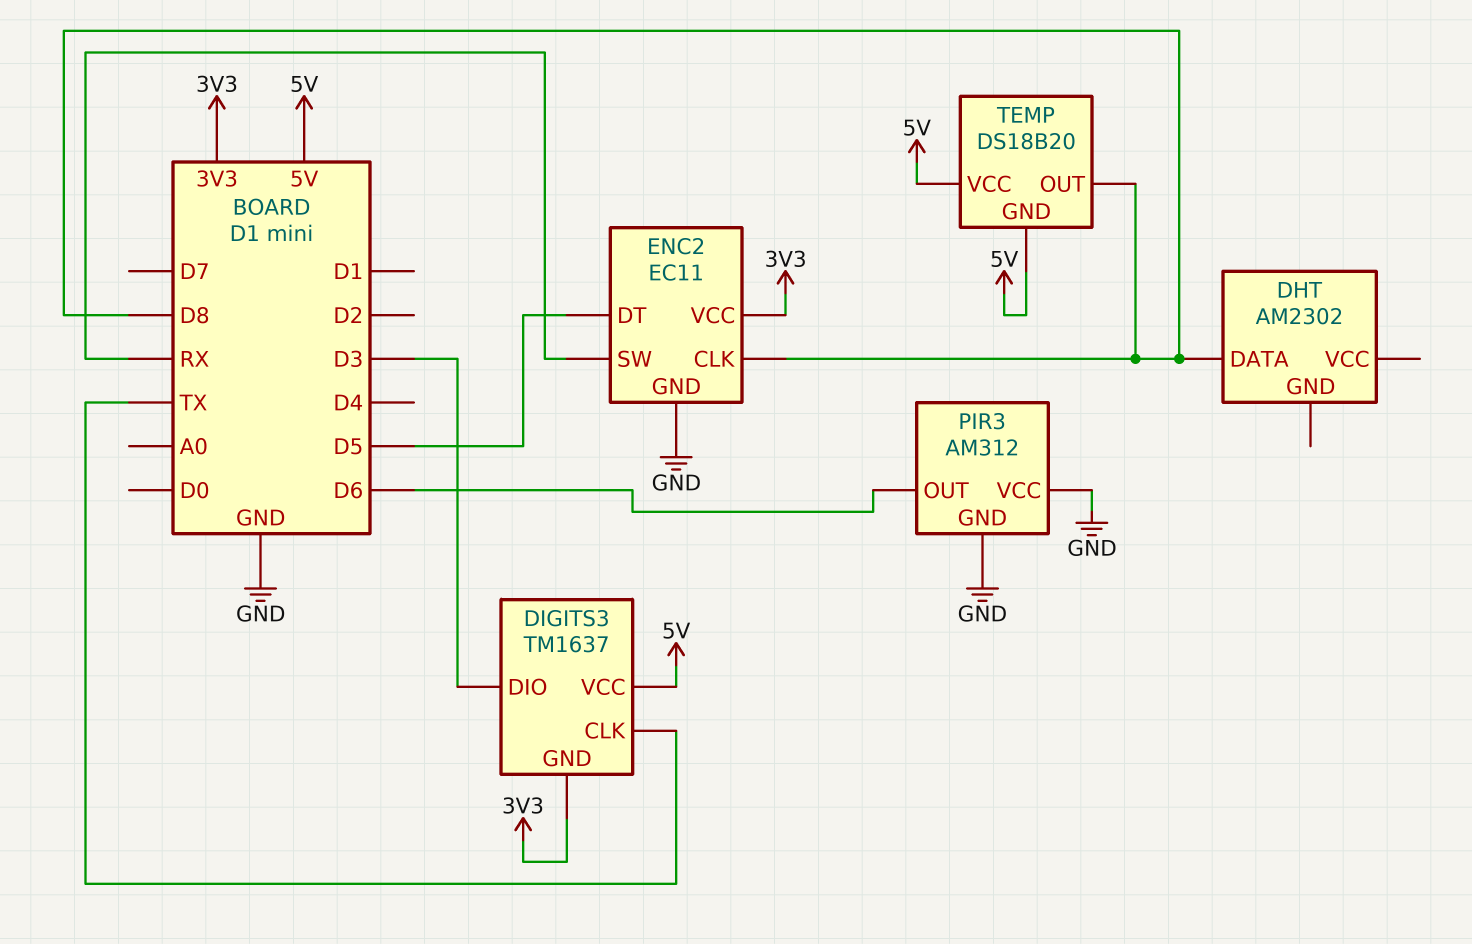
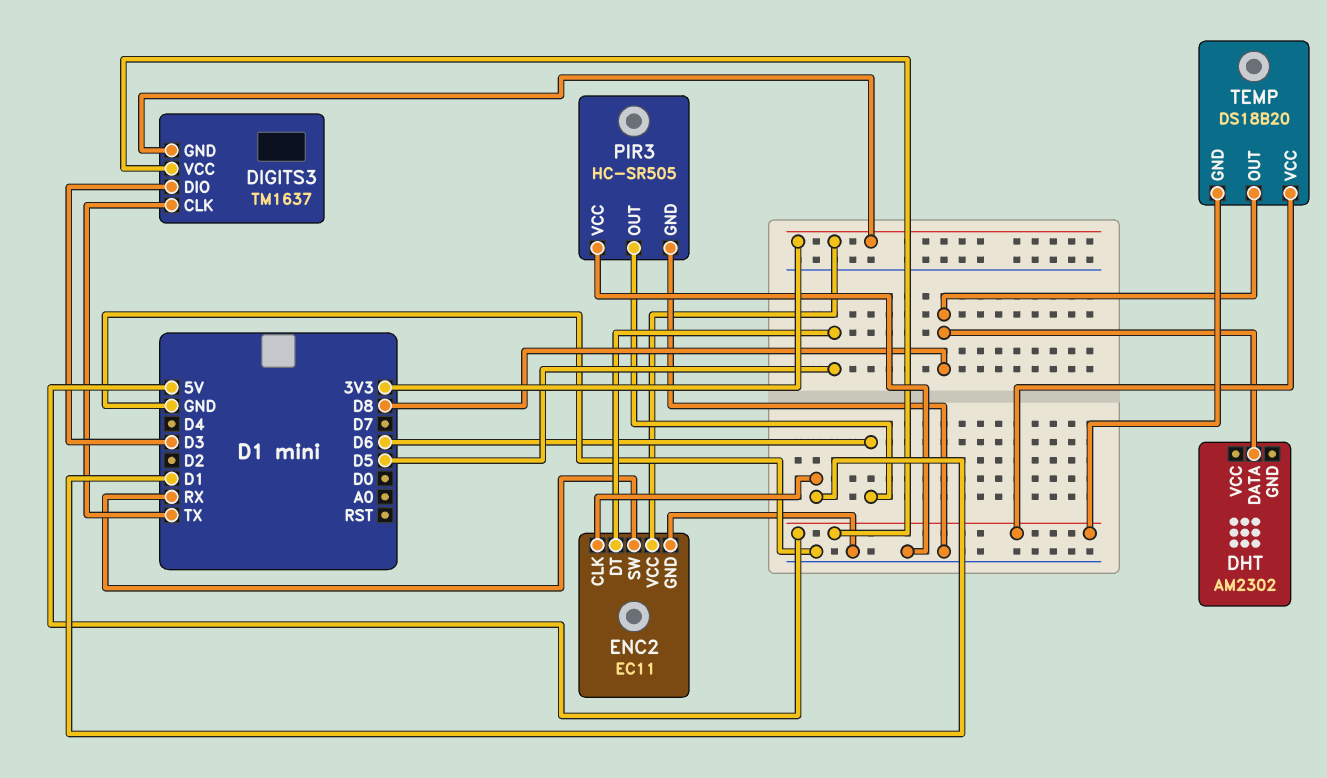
ENC2 pin CLK: D8 -> D1
PIR3: AM312 -> HC-SR505

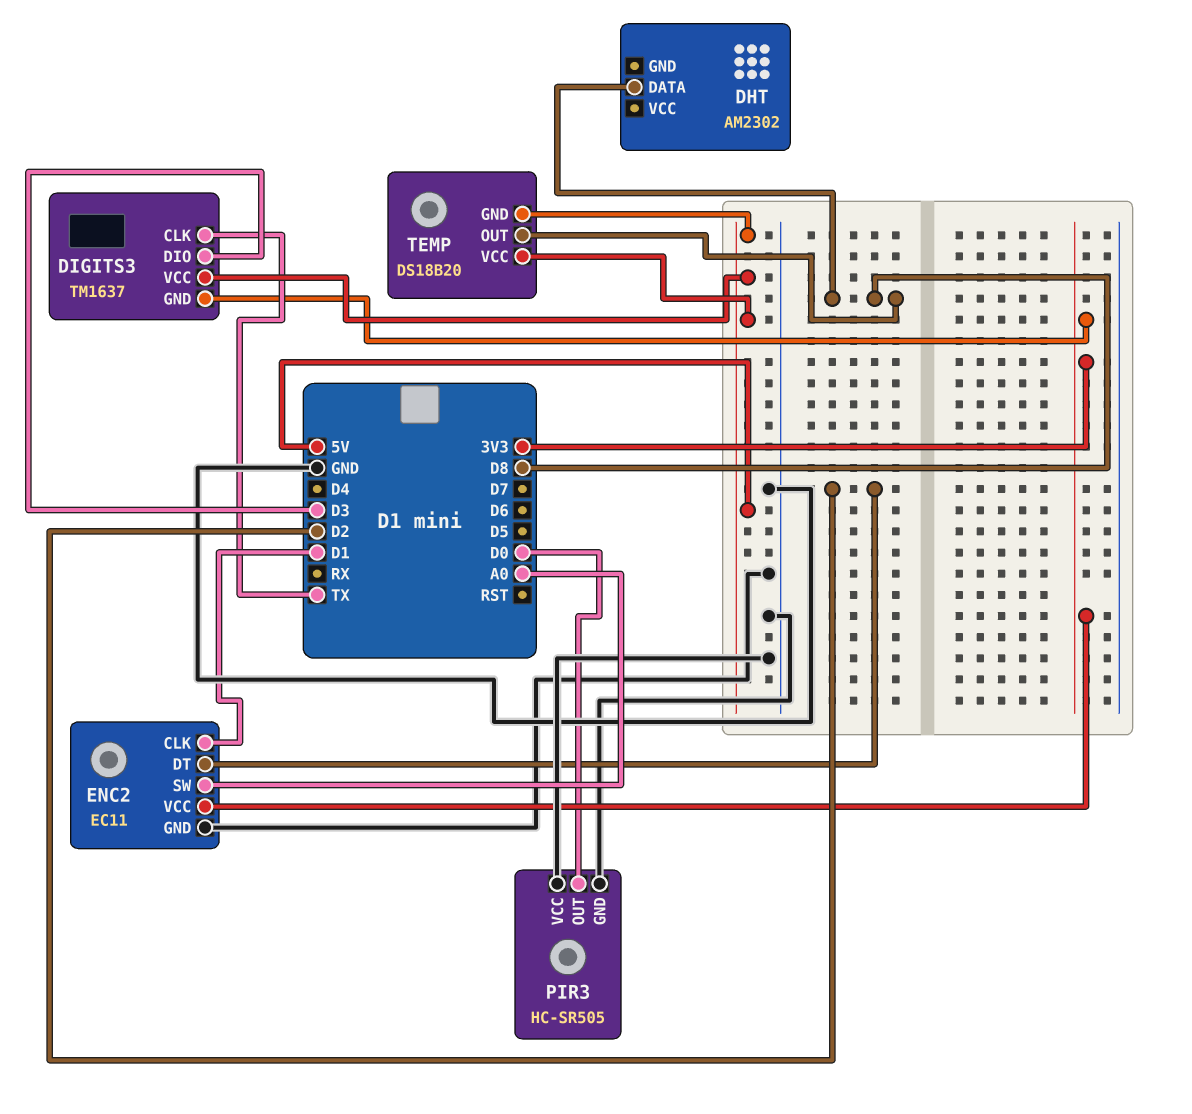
ENC2 pin DT: D5 -> D2
ENC2 pin SW: RX -> A0
PIR3 pin OUT: D6 -> D0

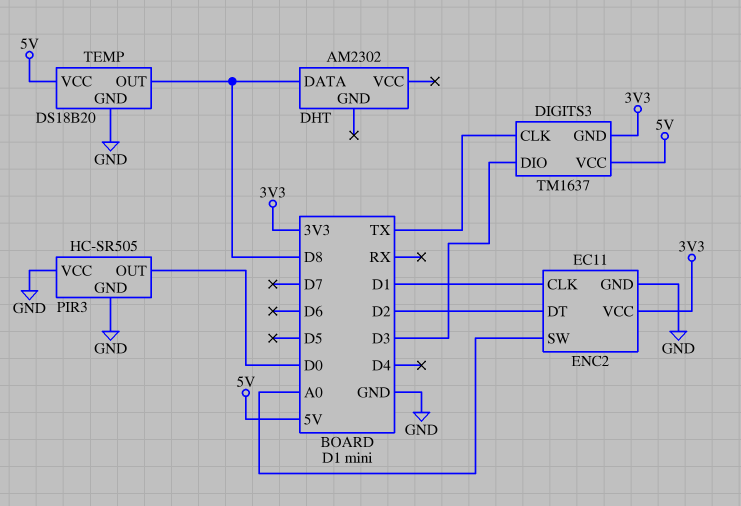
TEMP pin GND: 5V -> GND

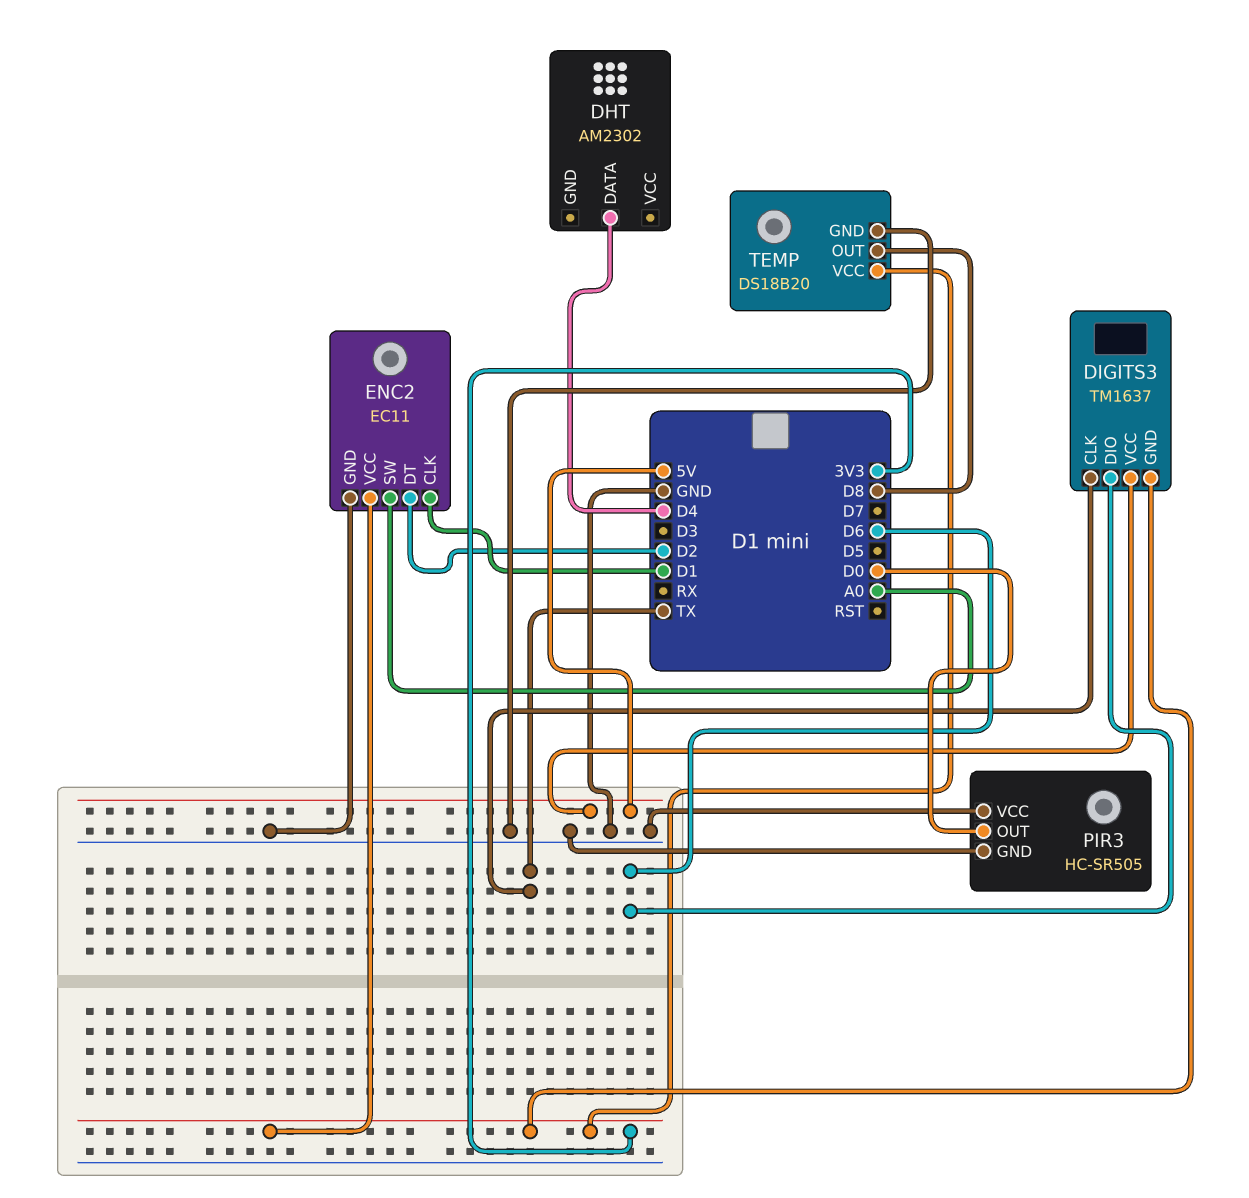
DHT pin DATA: D8 -> D4
DIGITS3 pin DIO: D3 -> D6
TEMP pin VCC: 5V -> 3V3

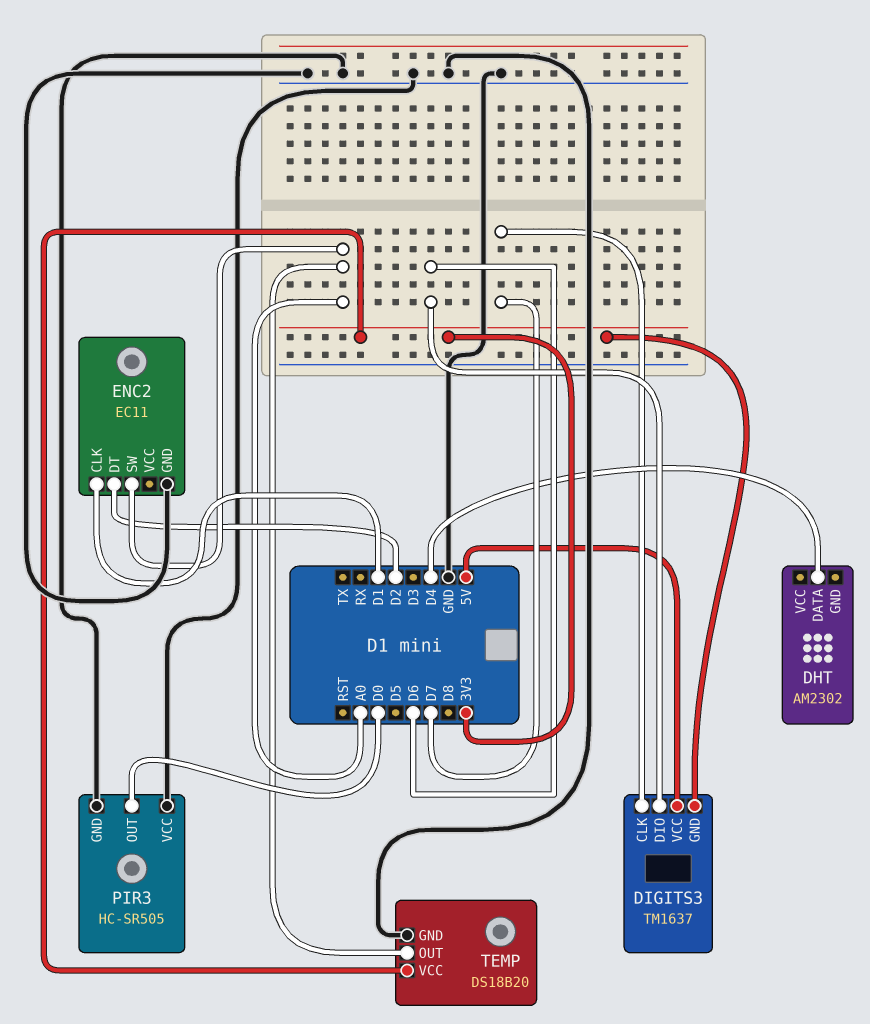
DIGITS3 pin CLK: TX -> D7
ENC2 pin VCC: 3V3 -> none
TEMP pin OUT: D8 -> A0

